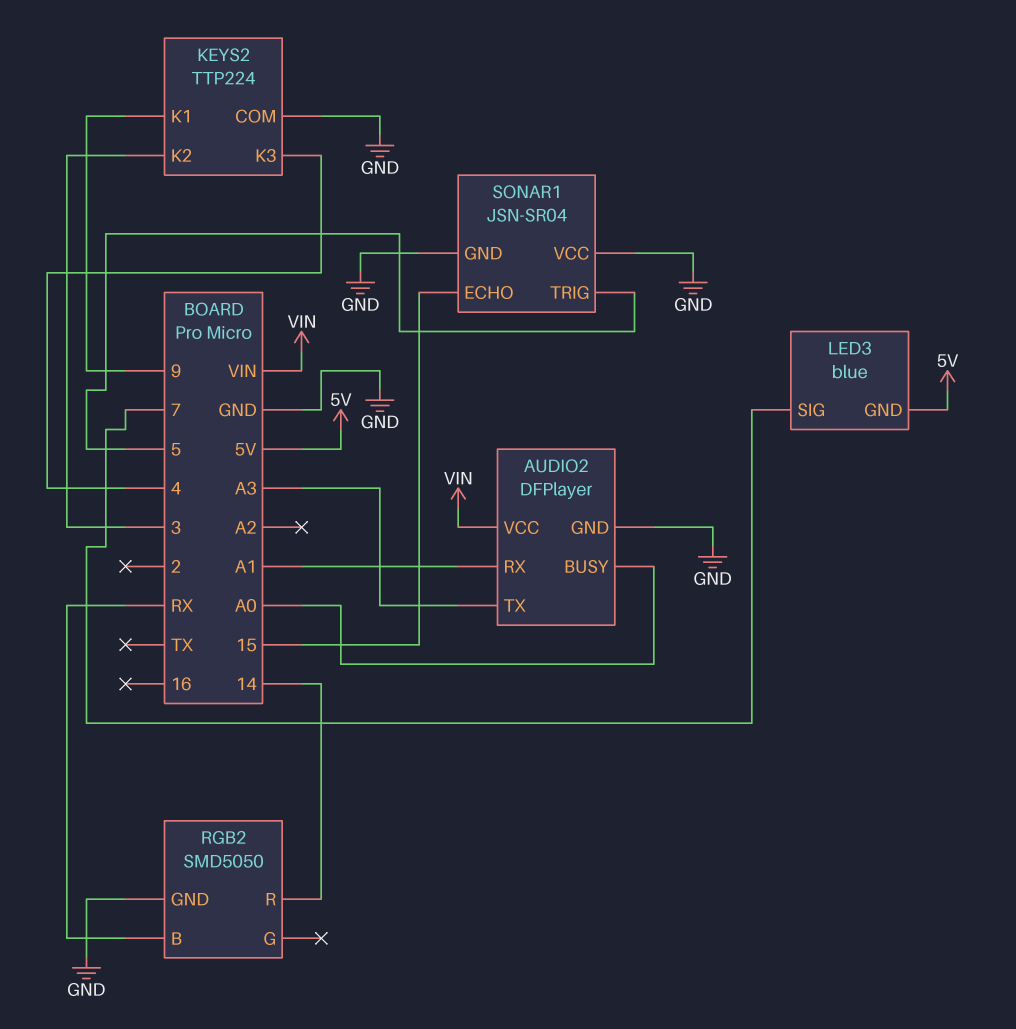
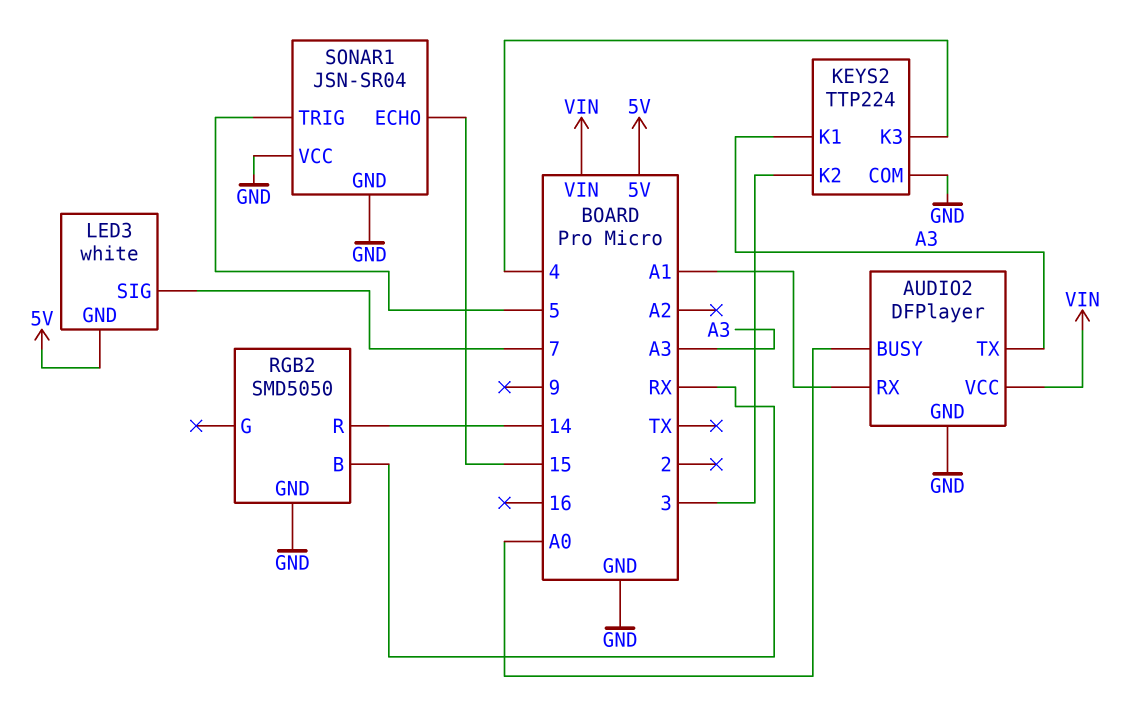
KEYS2 pin K1: 9 -> A3
LED3: blue -> white

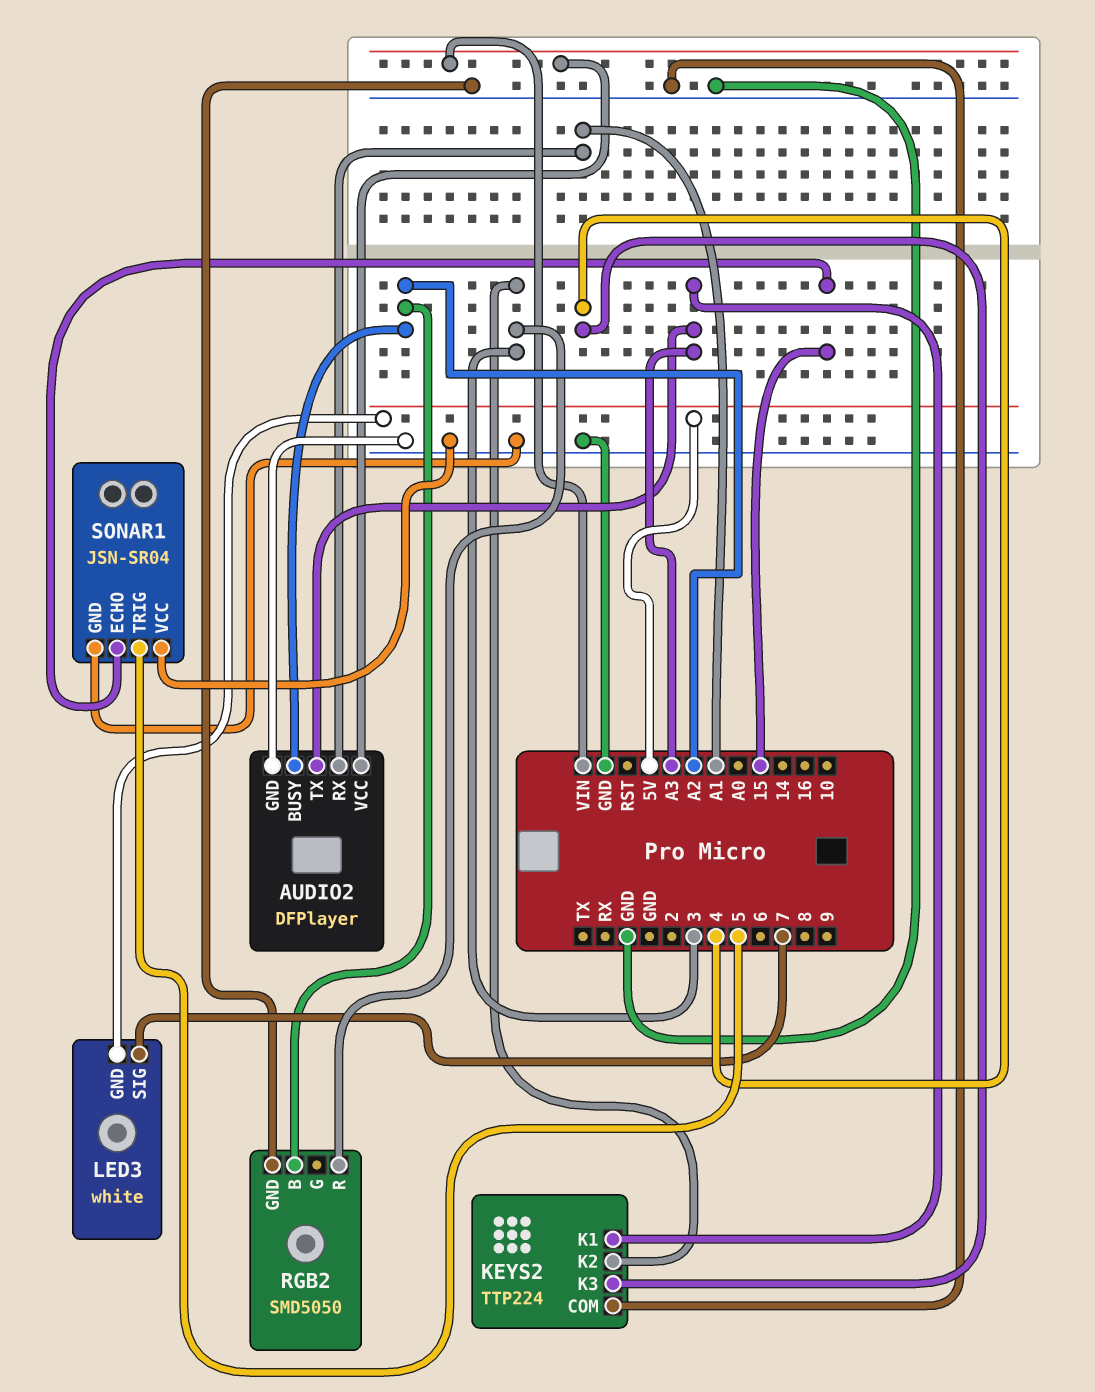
AUDIO2 pin BUSY: A0 -> A2
RGB2 pin B: RX -> A2
RGB2 pin R: 14 -> 3

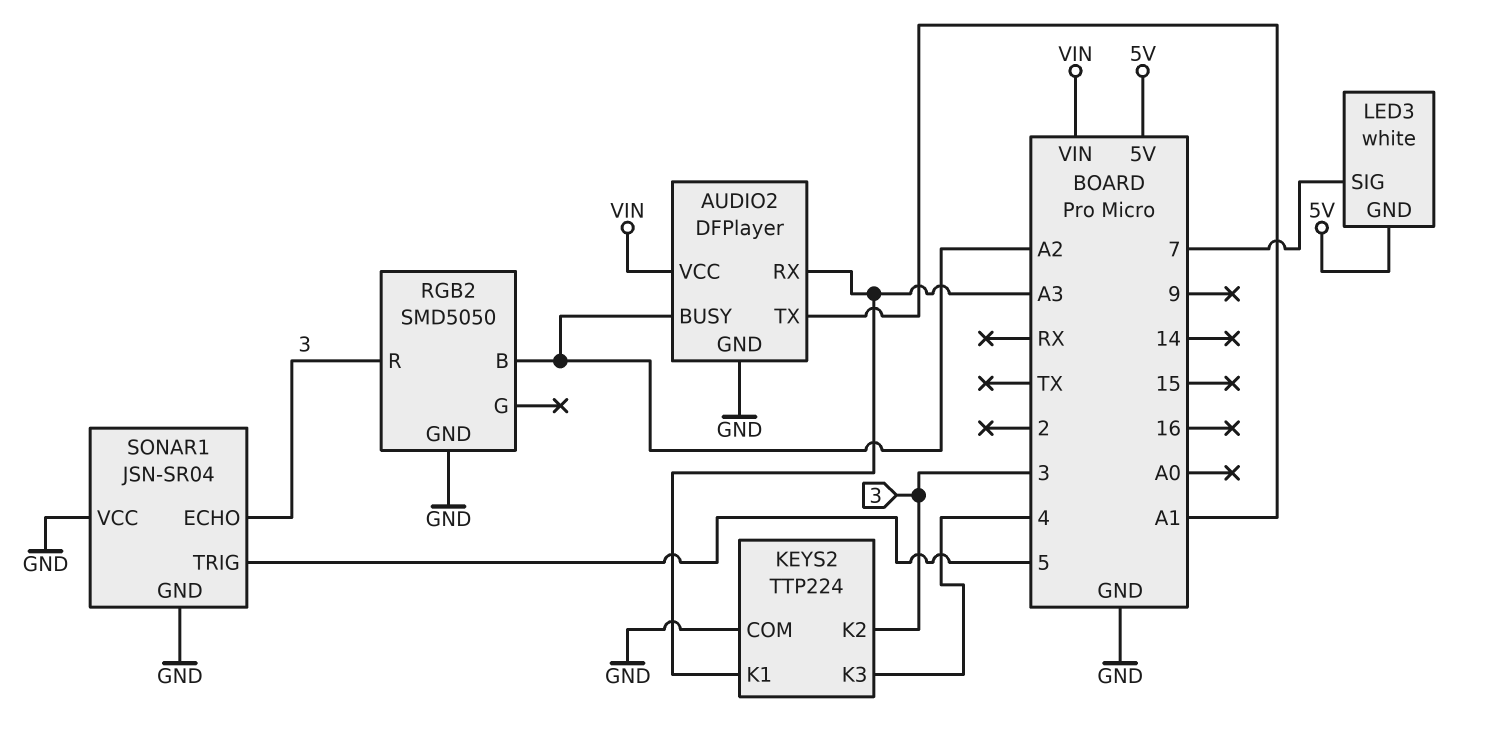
AUDIO2 pin RX: A1 -> A3
AUDIO2 pin TX: A3 -> A1
SONAR1 pin ECHO: 15 -> 3

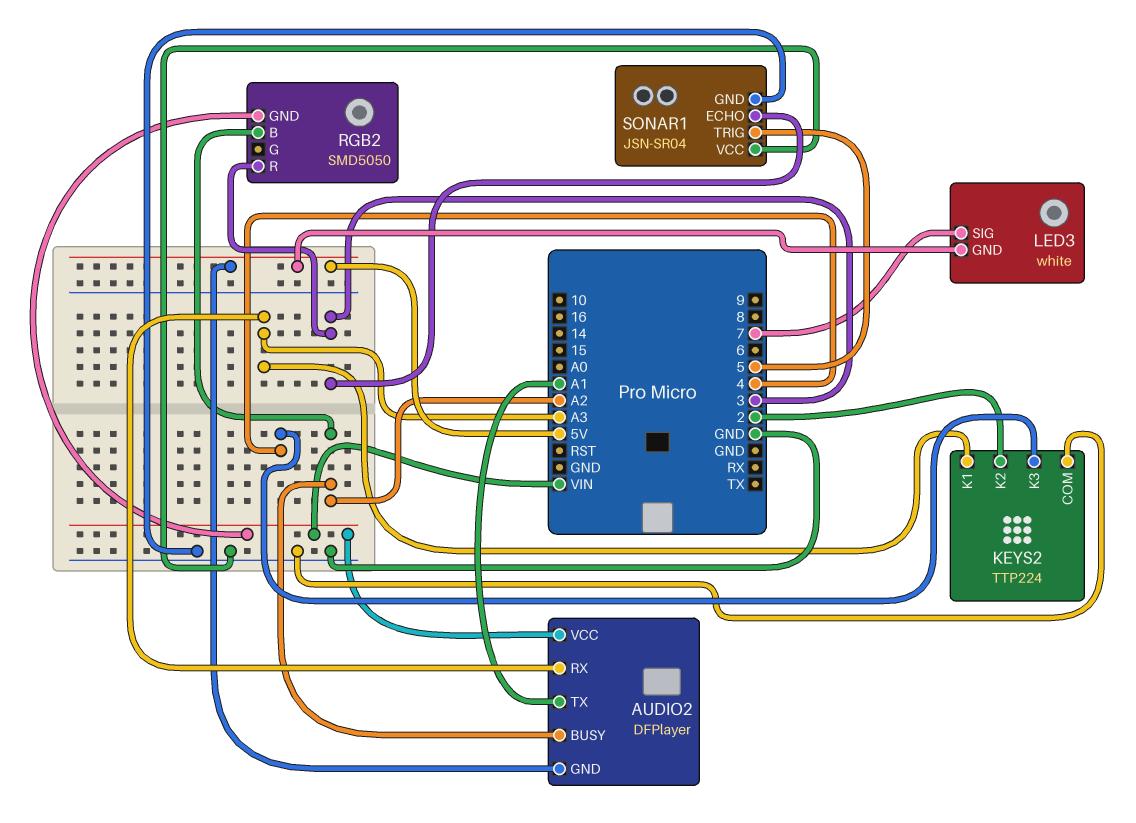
AUDIO2 pin GND: GND -> 5V
KEYS2 pin K2: 3 -> 2
RGB2 pin GND: GND -> VIN

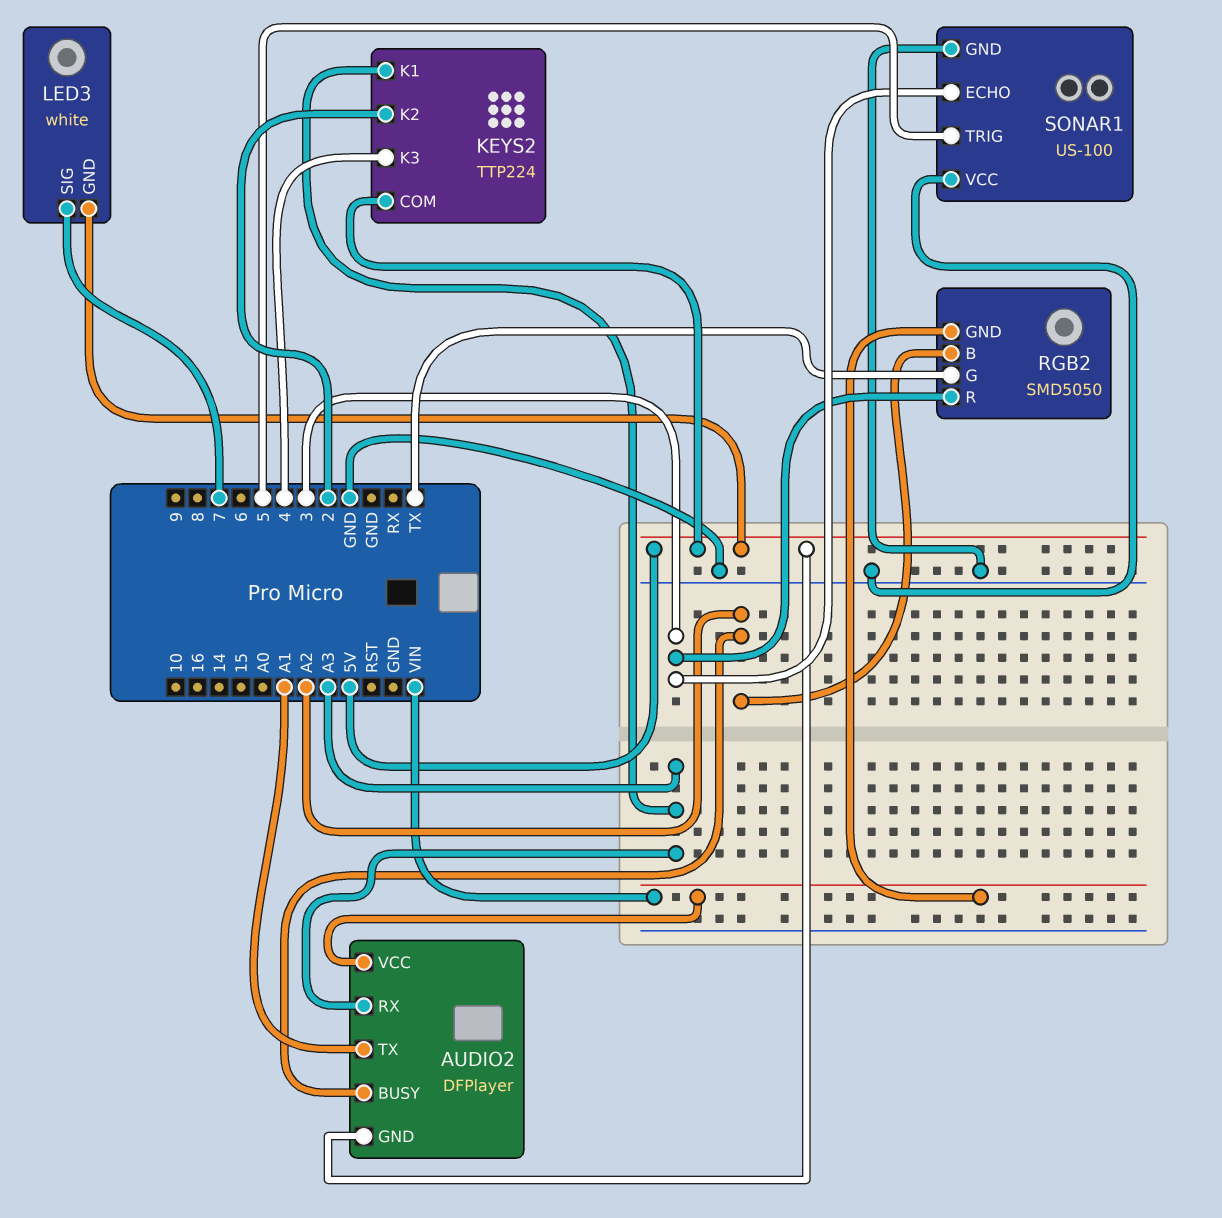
KEYS2 pin COM: GND -> 5V
RGB2 pin G: none -> TX
SONAR1: JSN-SR04 -> US-100

